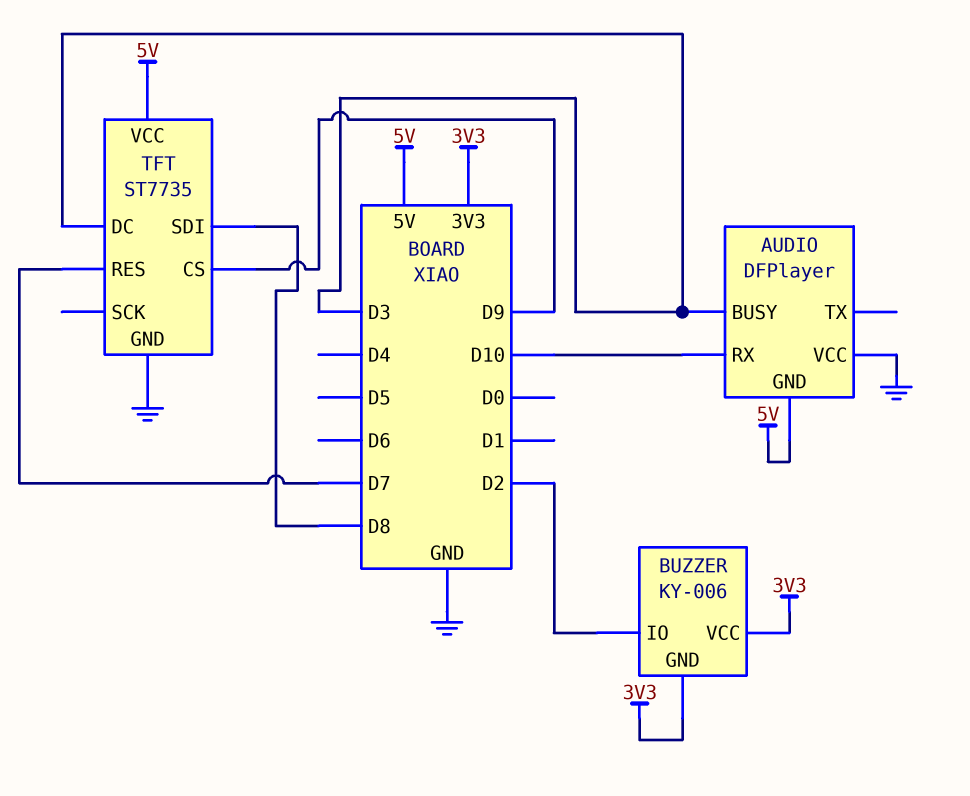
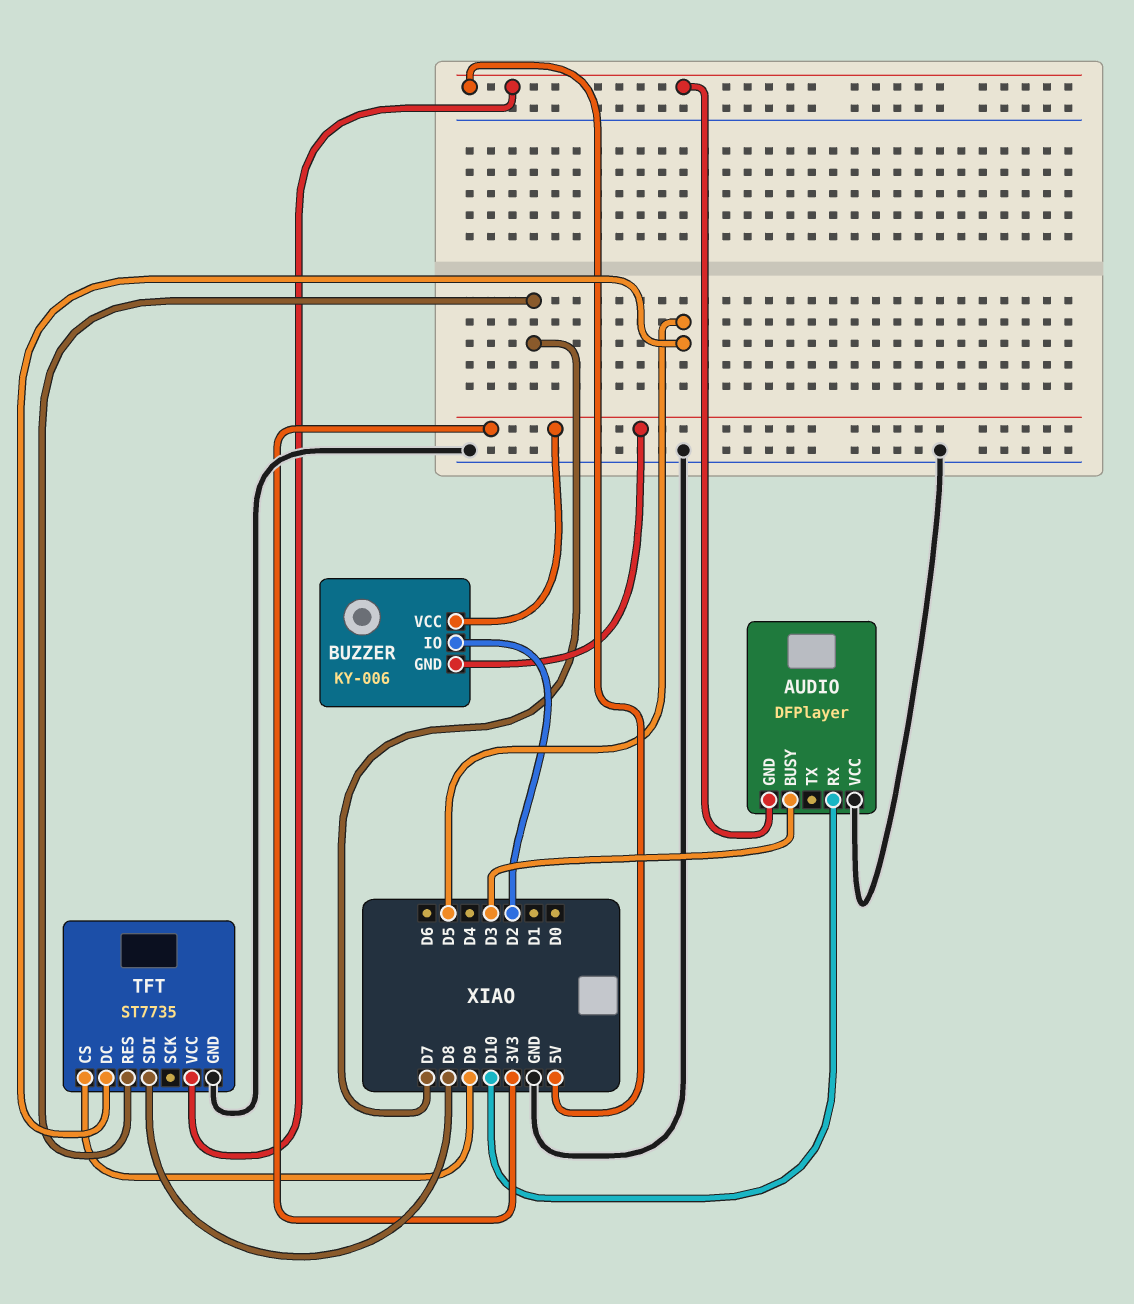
TFT pin DC: D3 -> D5

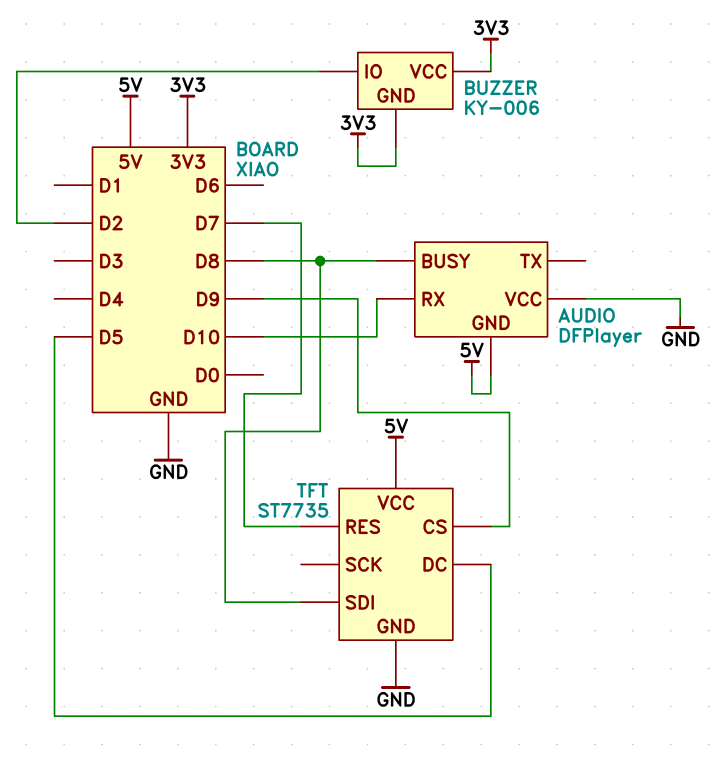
AUDIO pin BUSY: D3 -> D8

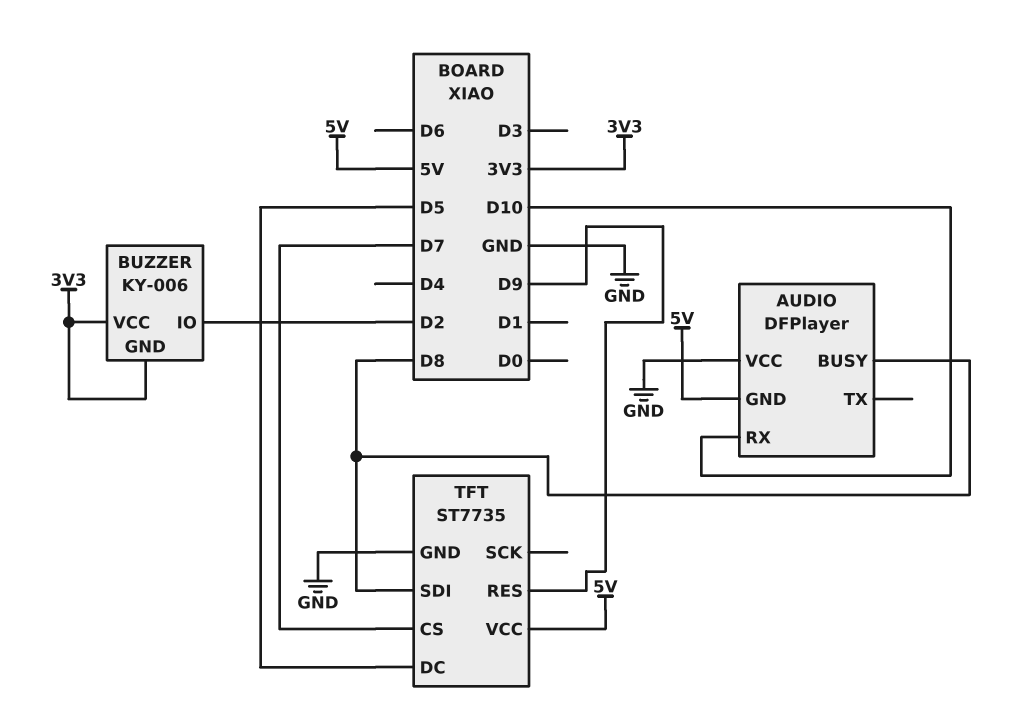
TFT pin CS: D9 -> D7
TFT pin RES: D7 -> D9

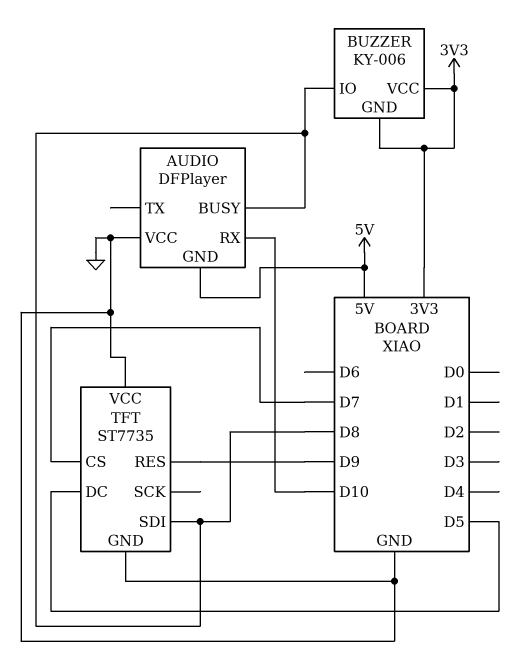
BUZZER pin IO: D2 -> D8
TFT pin VCC: 5V -> GND

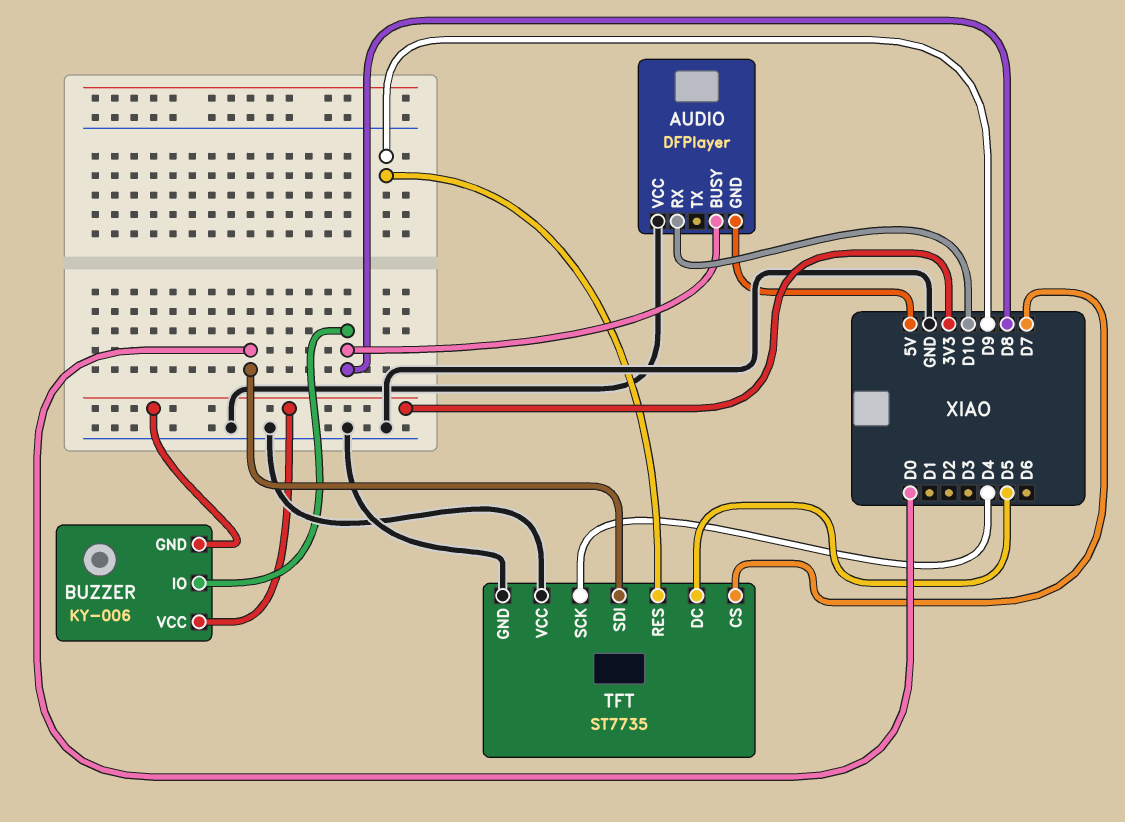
TFT pin SCK: none -> D4
TFT pin SDI: D8 -> D0

